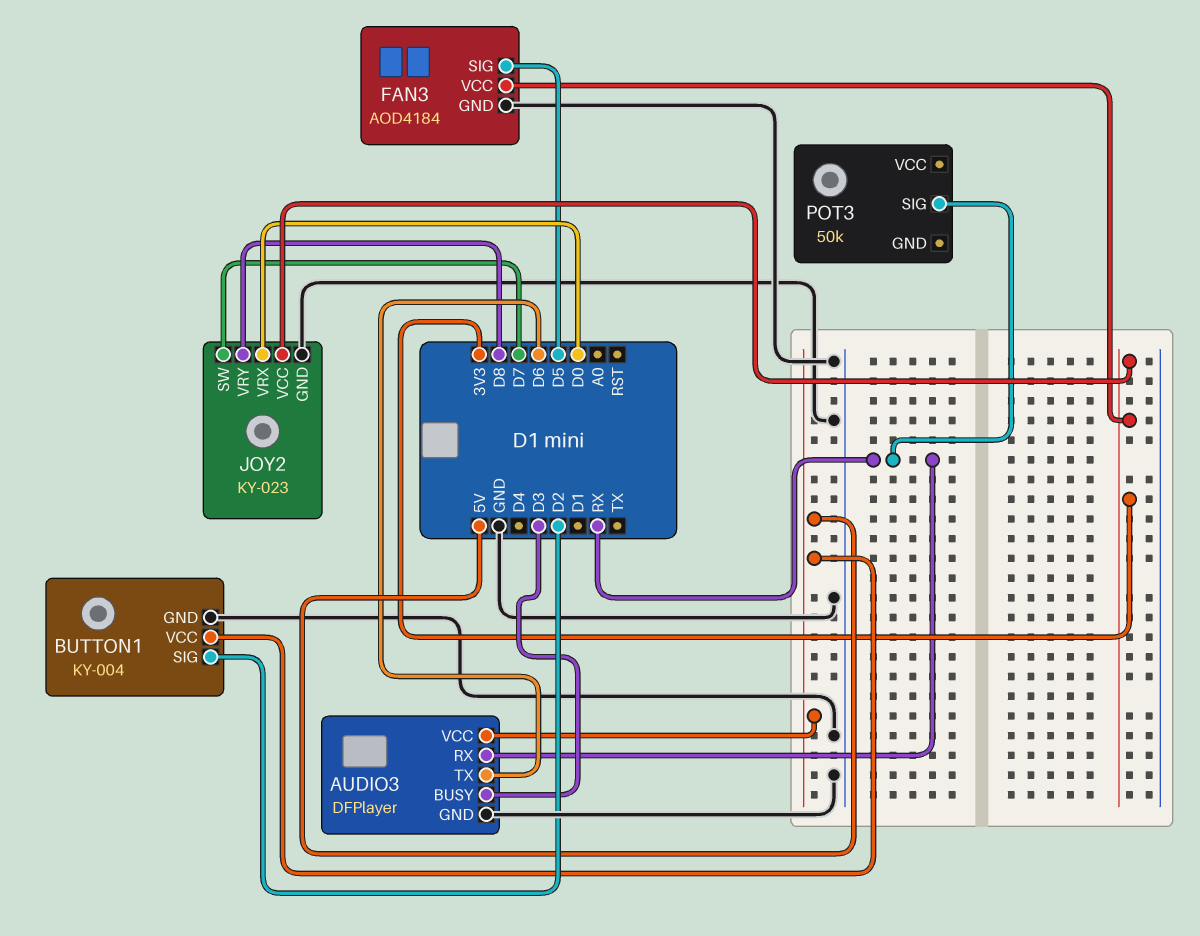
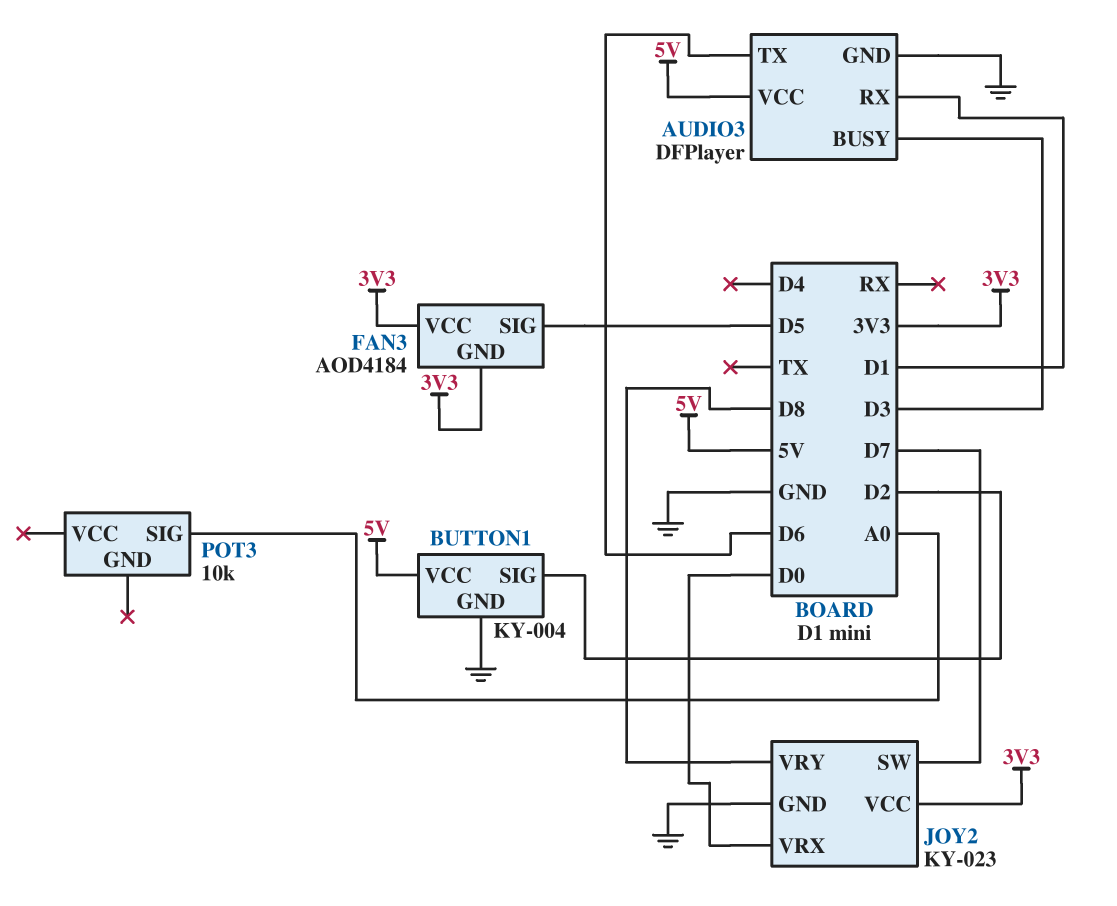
AUDIO3 pin RX: RX -> D1
FAN3 pin GND: GND -> 3V3
POT3: 50k -> 10k
POT3 pin SIG: RX -> A0

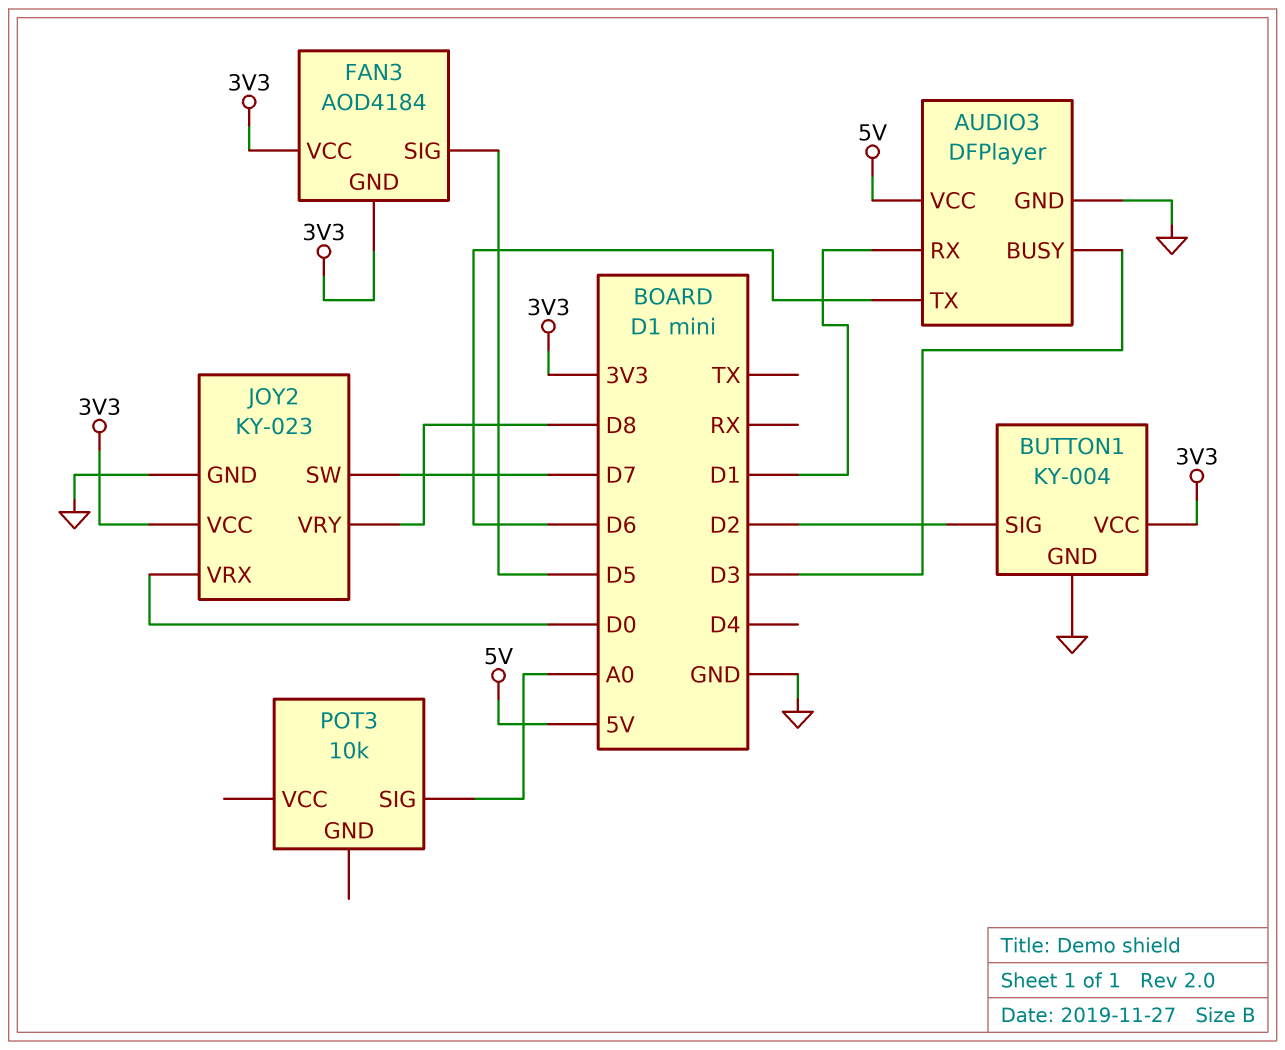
BUTTON1 pin VCC: 5V -> 3V3

